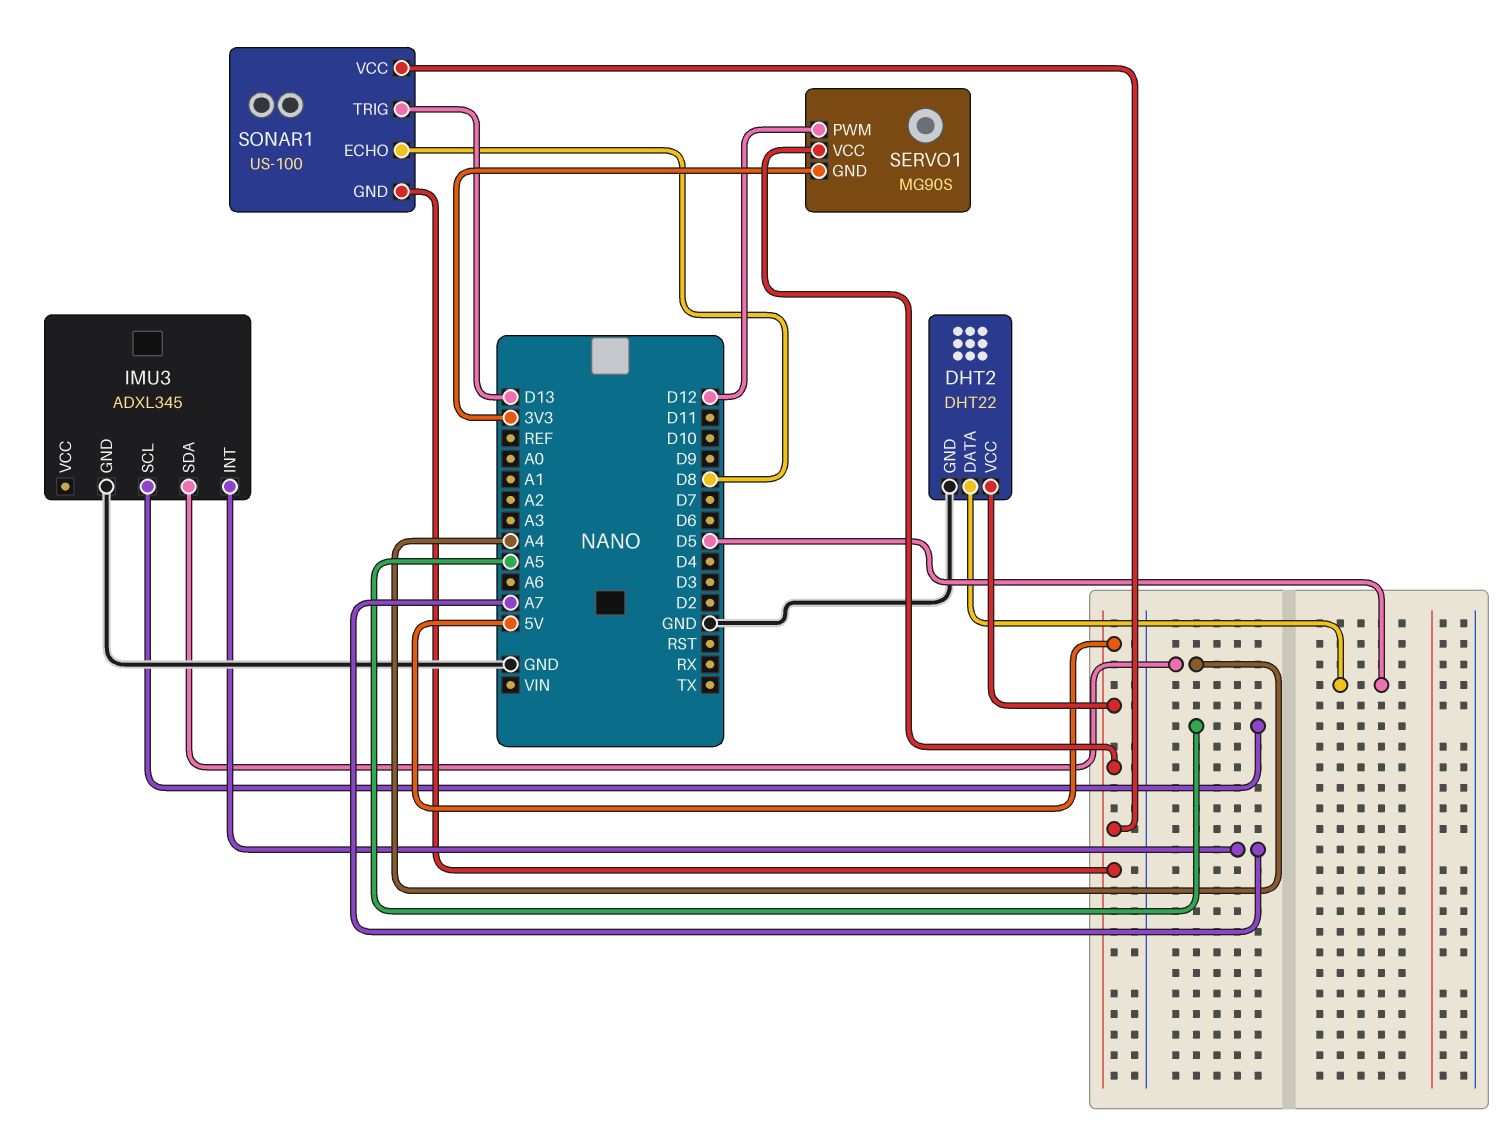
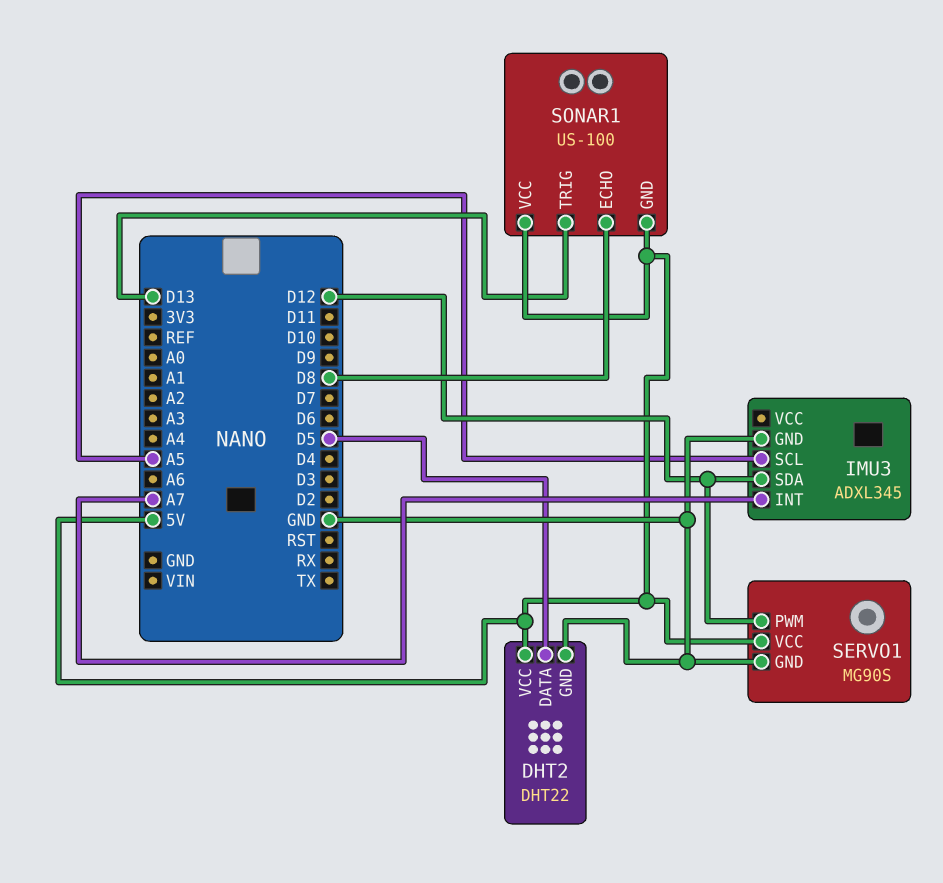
IMU3 pin SDA: A4 -> D12
SERVO1 pin GND: 3V3 -> GND

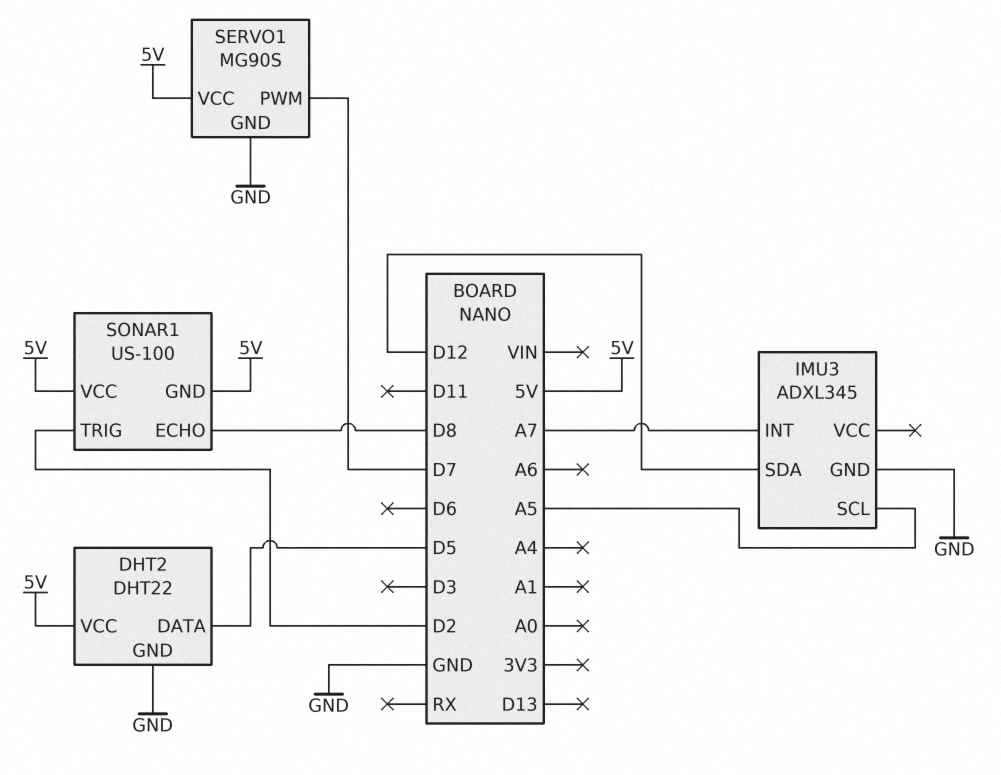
SERVO1 pin PWM: D12 -> D7
SONAR1 pin TRIG: D13 -> D2

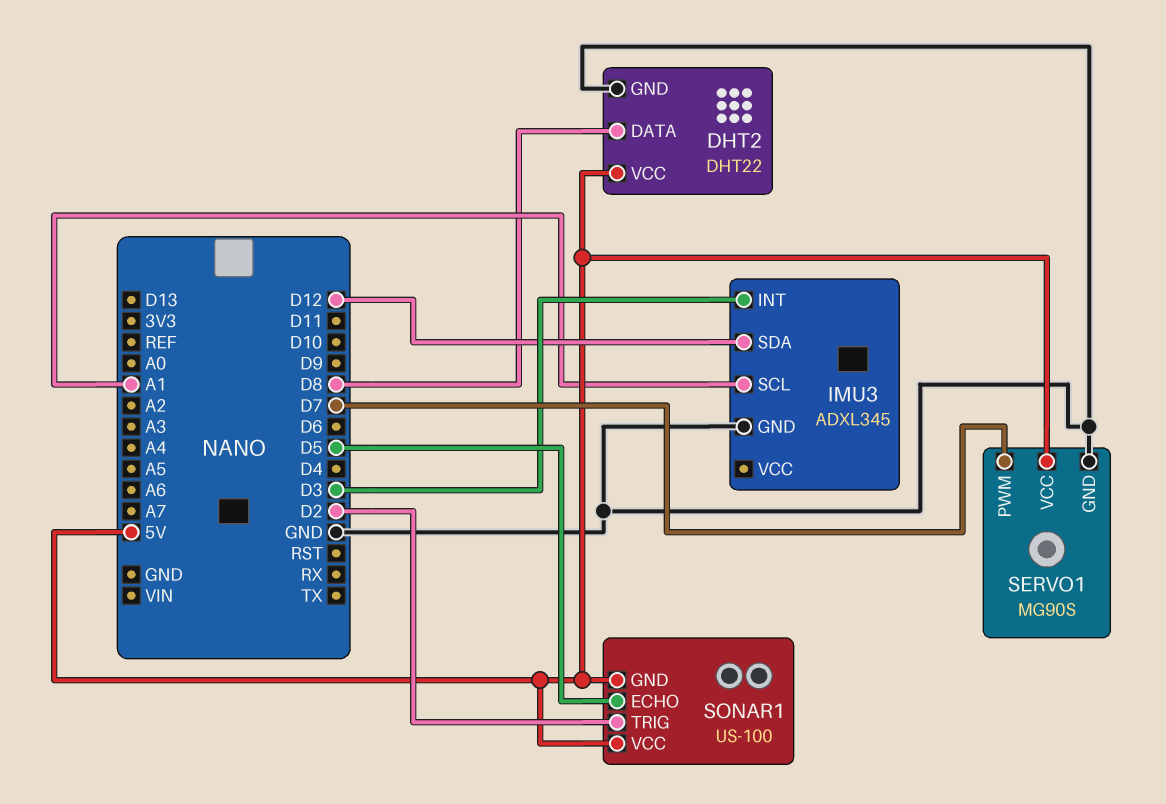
DHT2 pin DATA: D5 -> D8
IMU3 pin INT: A7 -> D3
IMU3 pin SCL: A5 -> A1
SONAR1 pin ECHO: D8 -> D5

